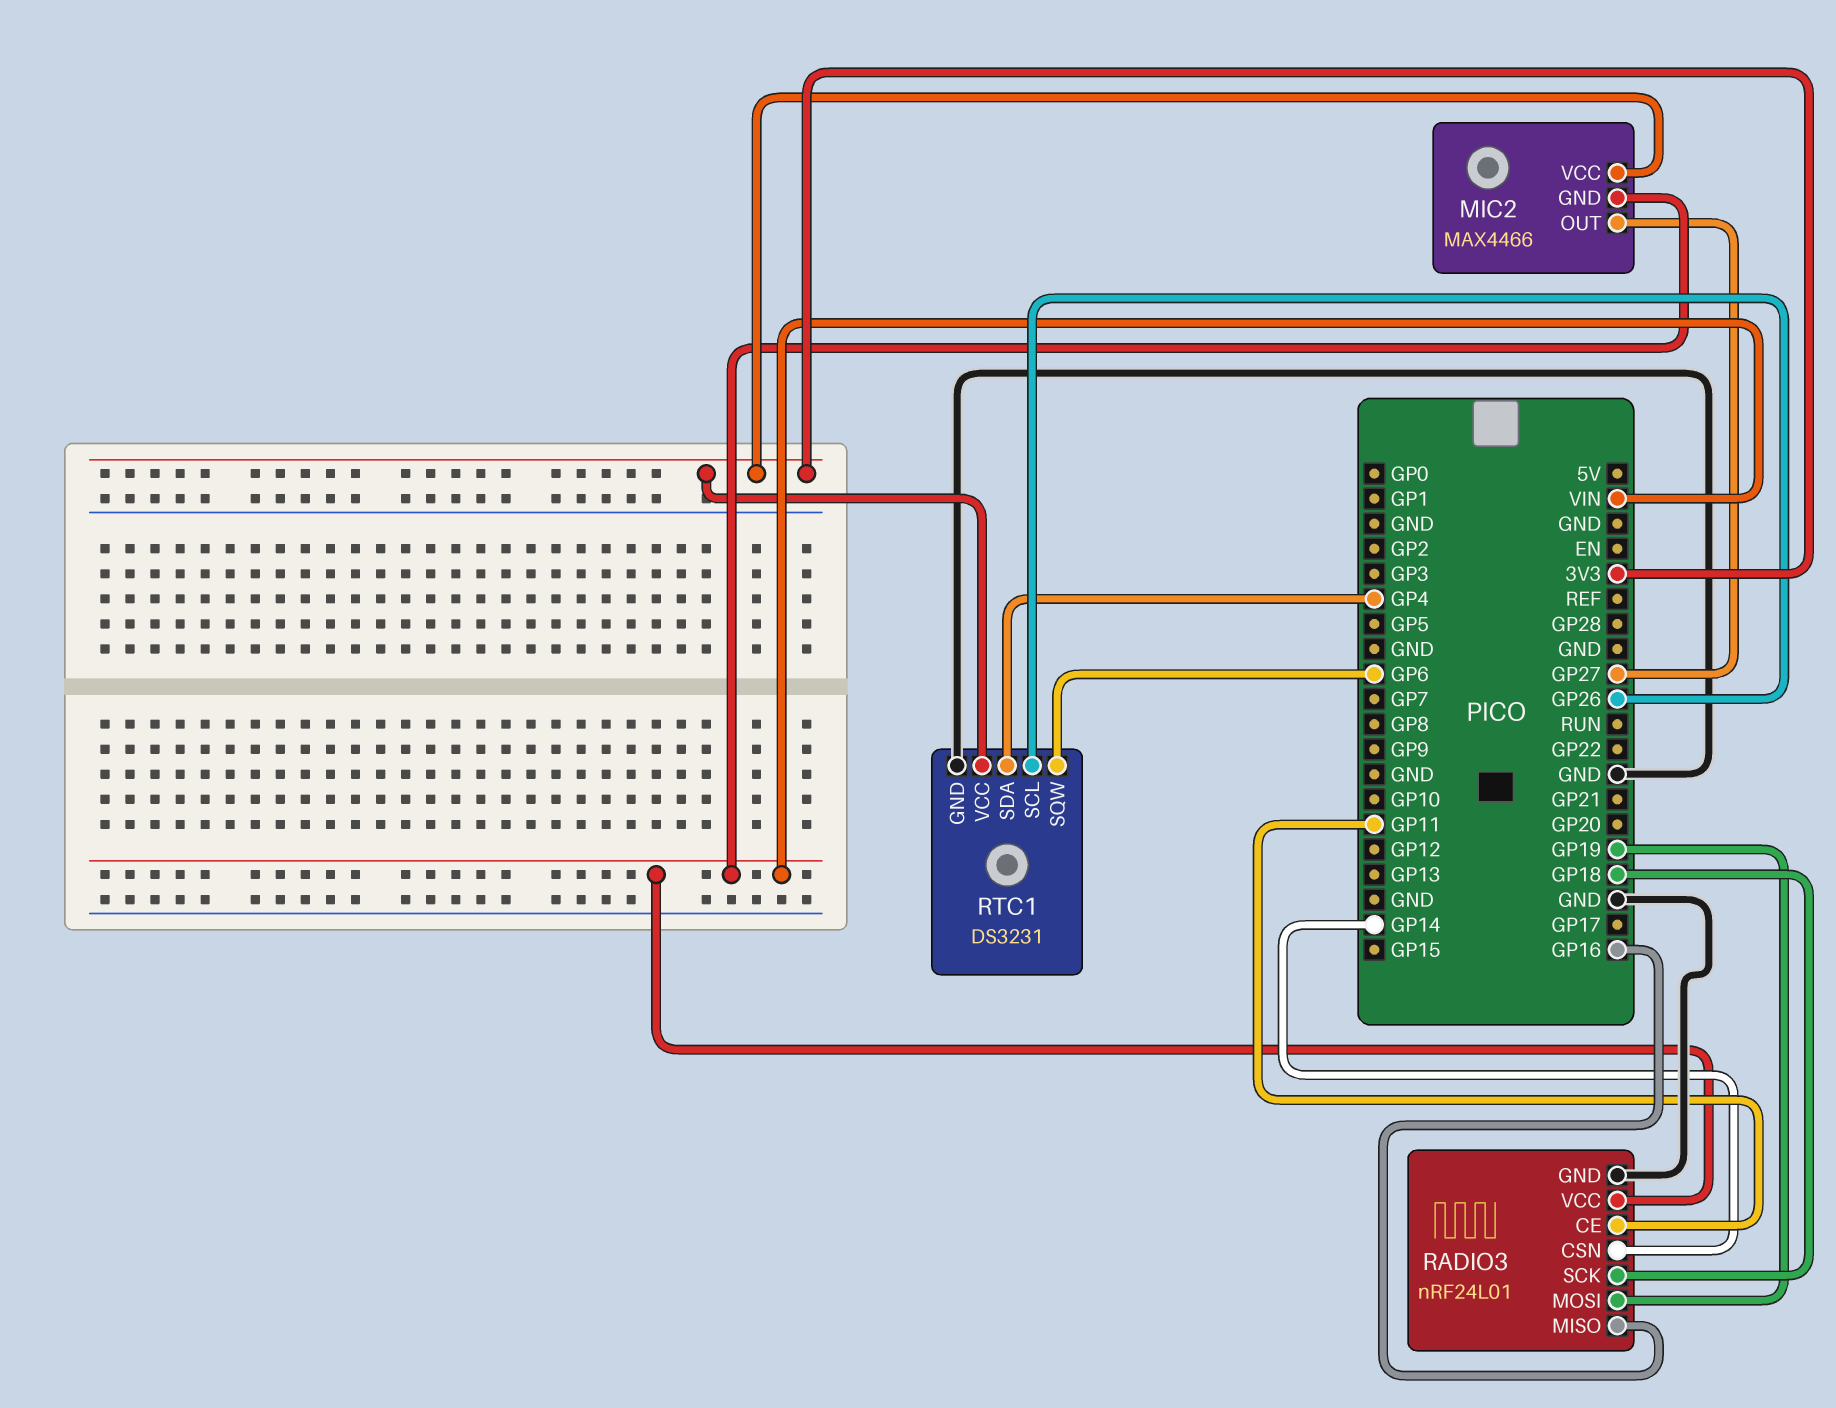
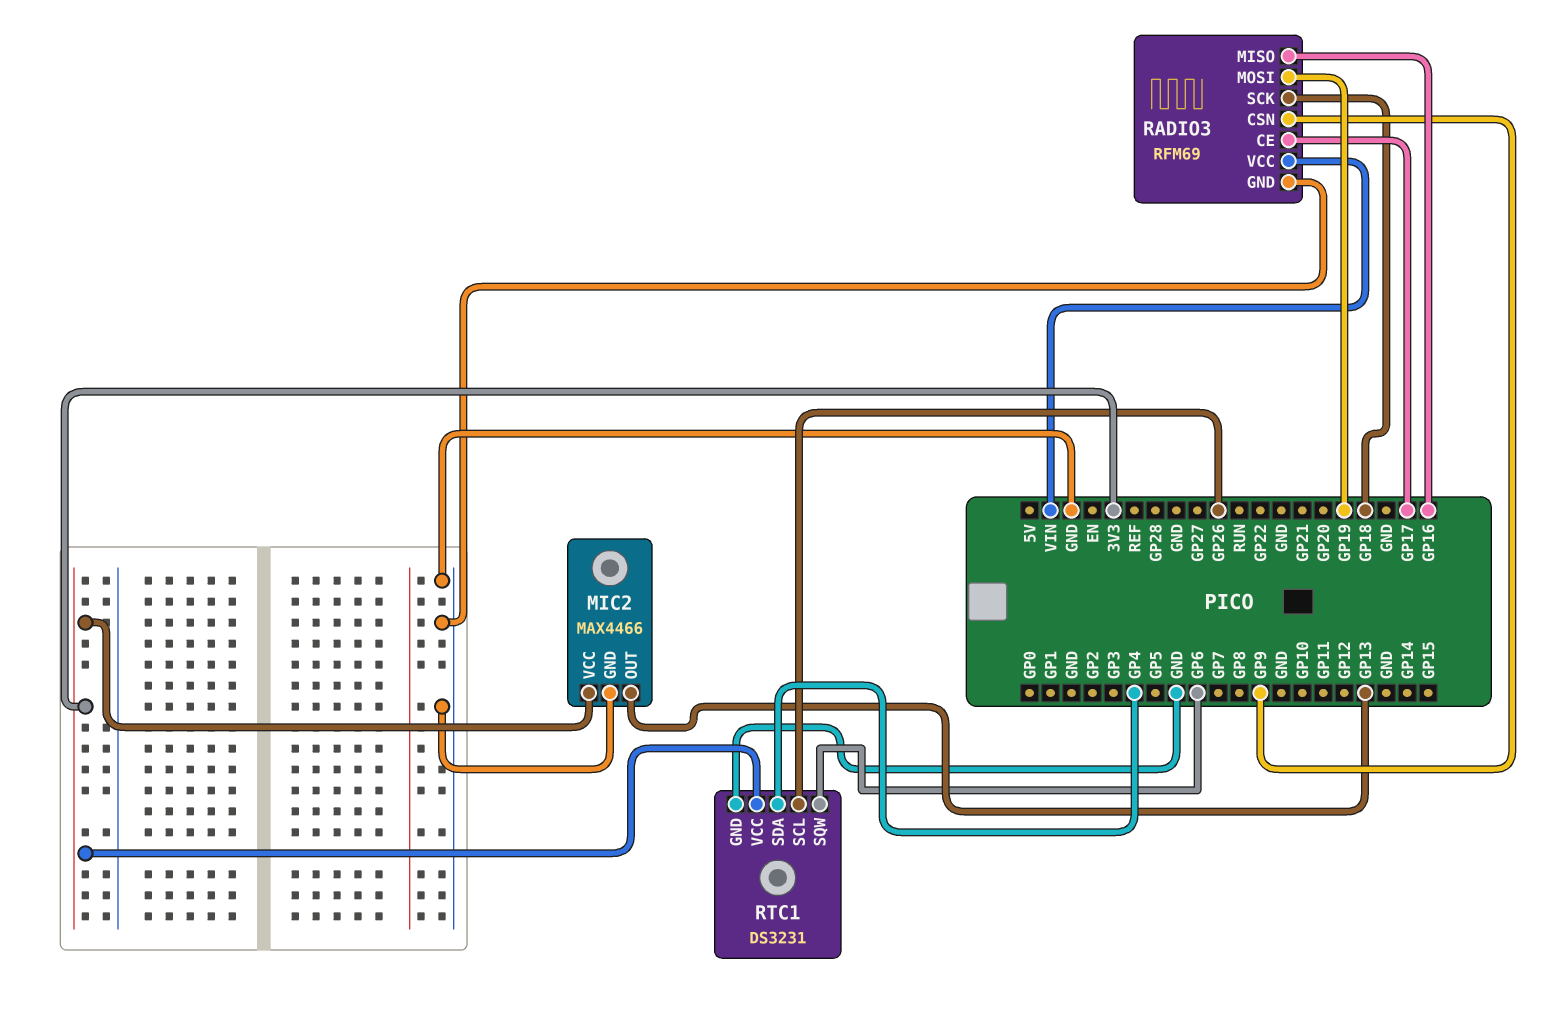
MIC2 pin GND: VIN -> GND
MIC2 pin OUT: GP27 -> GP13
RADIO3: nRF24L01 -> RFM69
RADIO3 pin CE: GP11 -> GP17
RADIO3 pin CSN: GP14 -> GP9

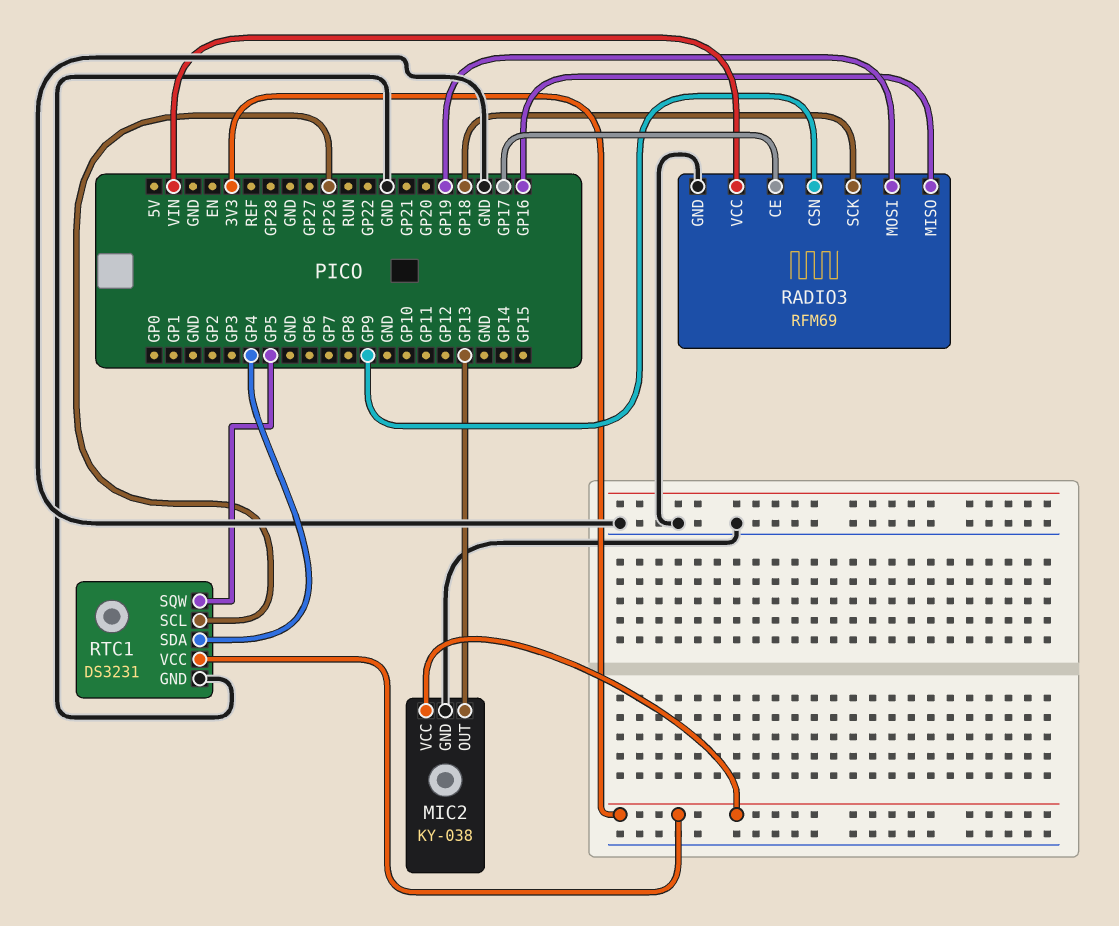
MIC2: MAX4466 -> KY-038
RTC1 pin SQW: GP6 -> GP5

